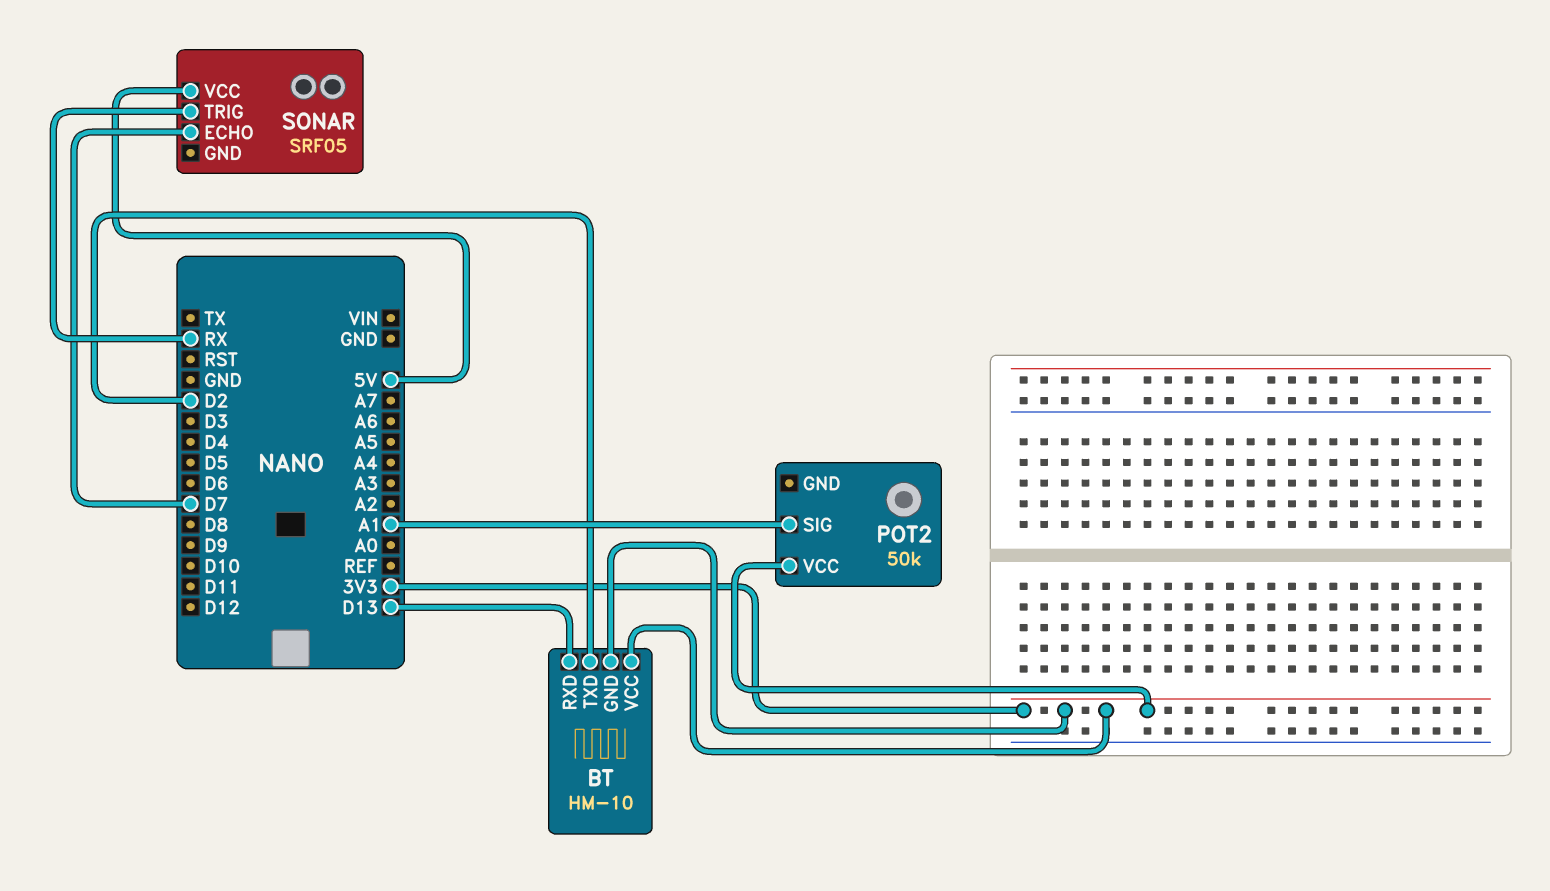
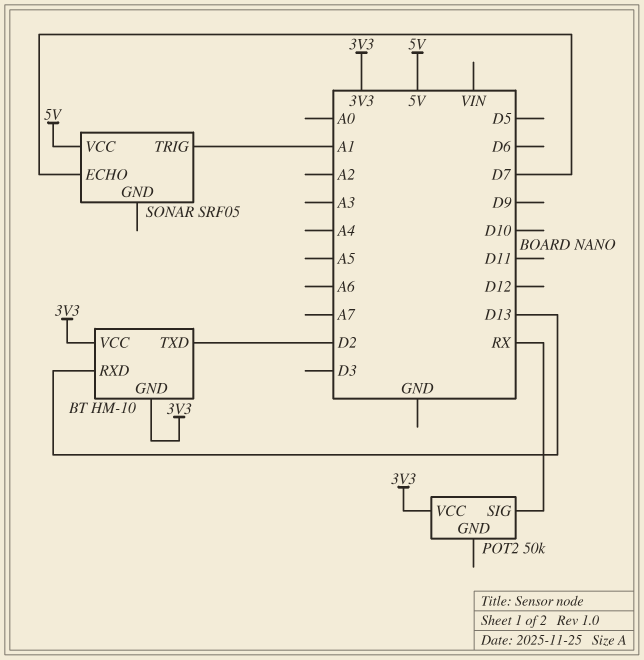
POT2 pin SIG: A1 -> RX
SONAR pin TRIG: RX -> A1

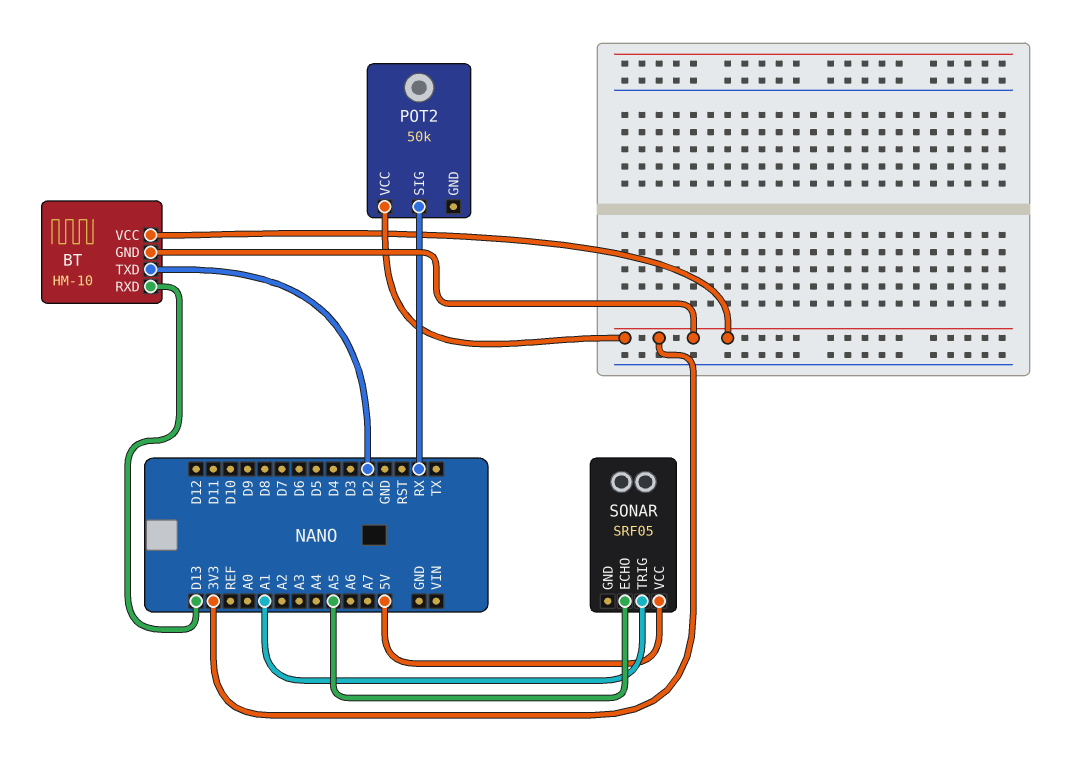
SONAR pin ECHO: D7 -> A5

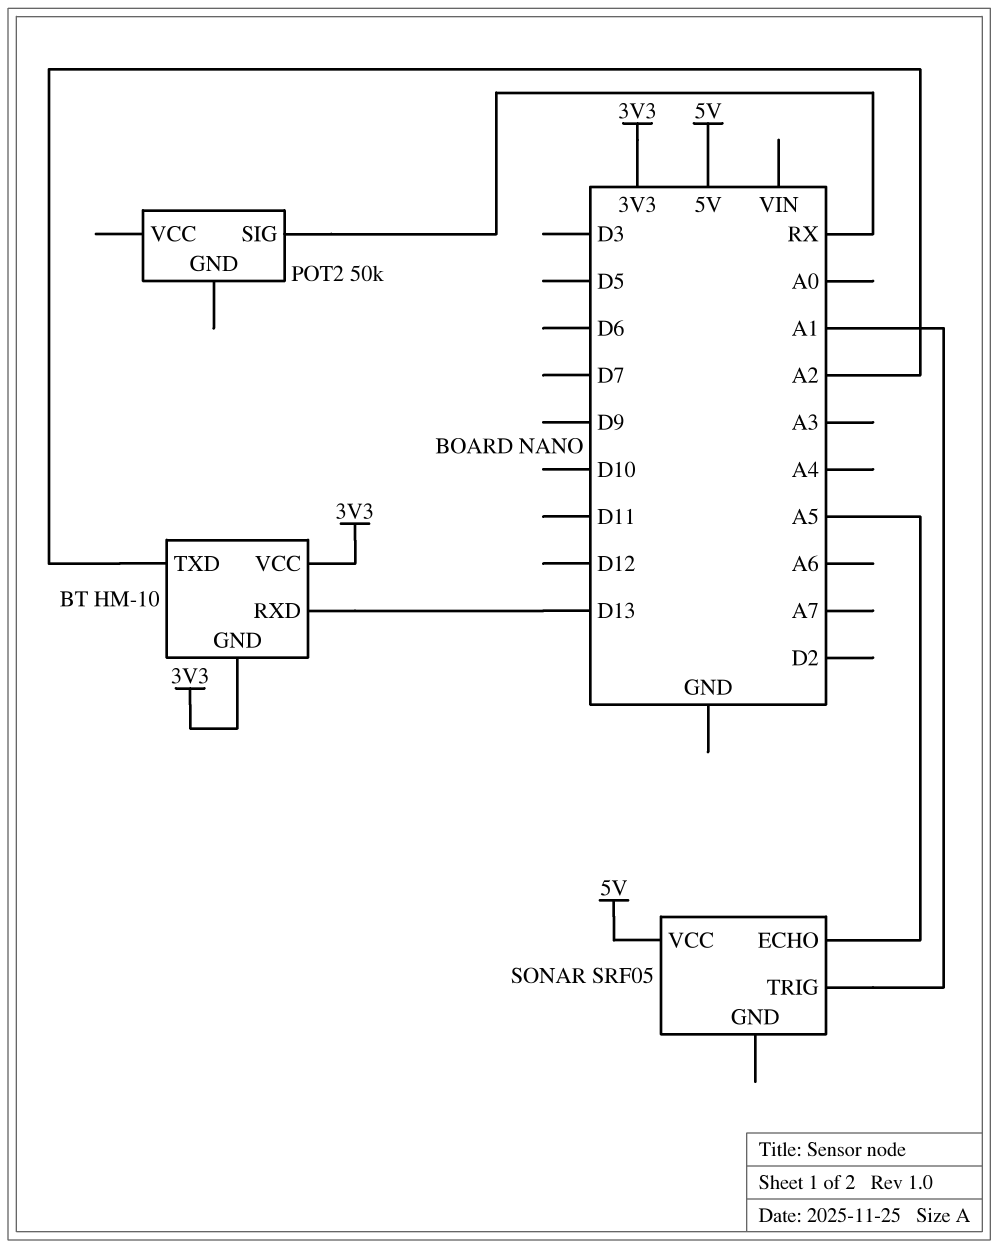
BT pin TXD: D2 -> A2
POT2 pin VCC: 3V3 -> none

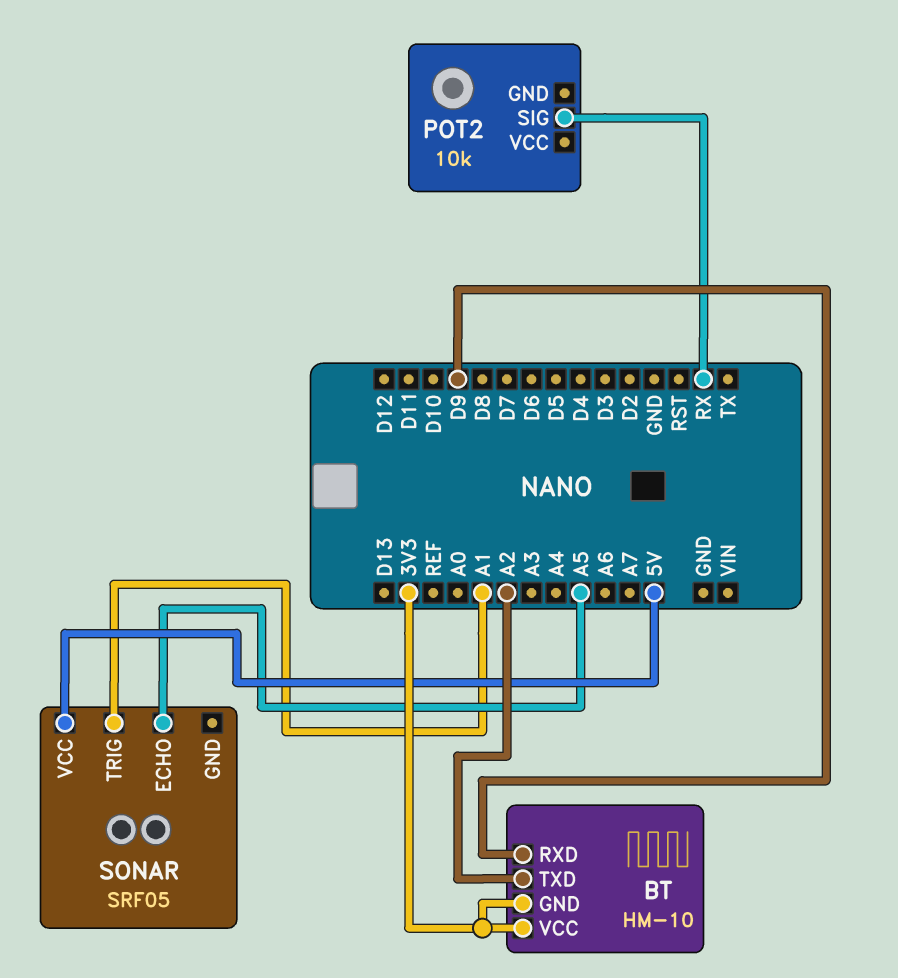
BT pin RXD: D13 -> D9
POT2: 50k -> 10k

